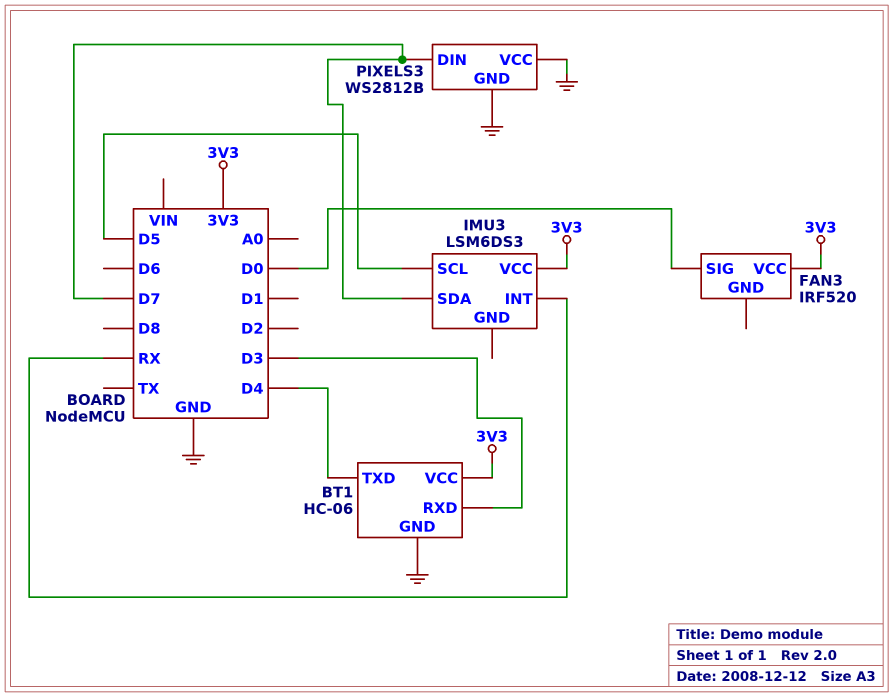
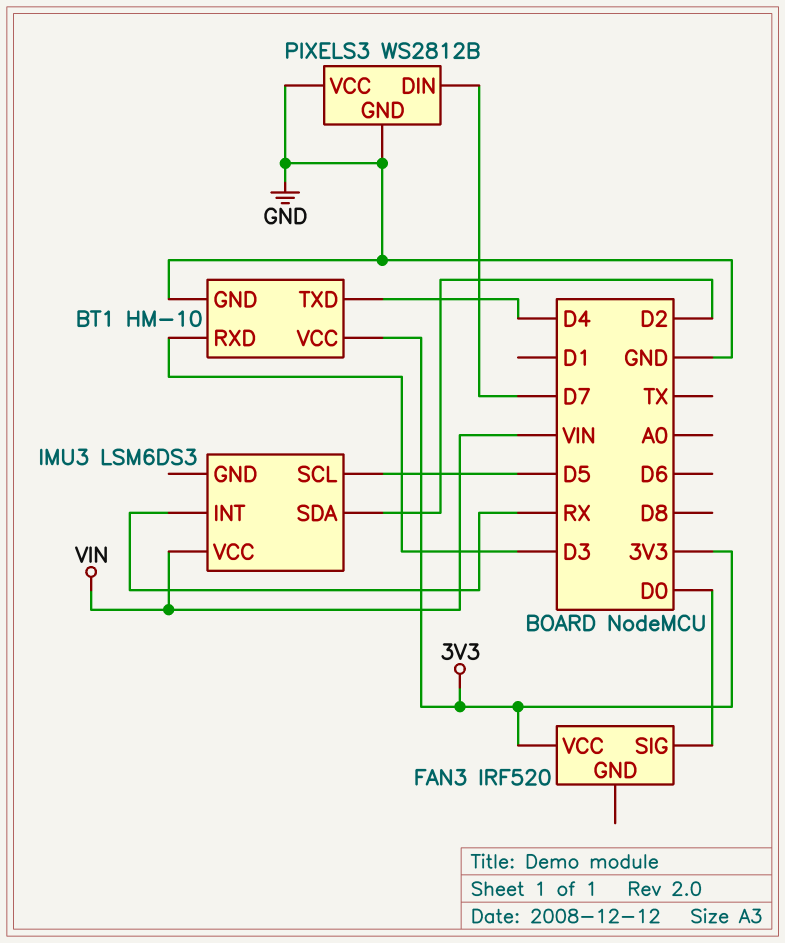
BT1: HC-06 -> HM-10
IMU3 pin SDA: D7 -> D2
IMU3 pin VCC: 3V3 -> VIN

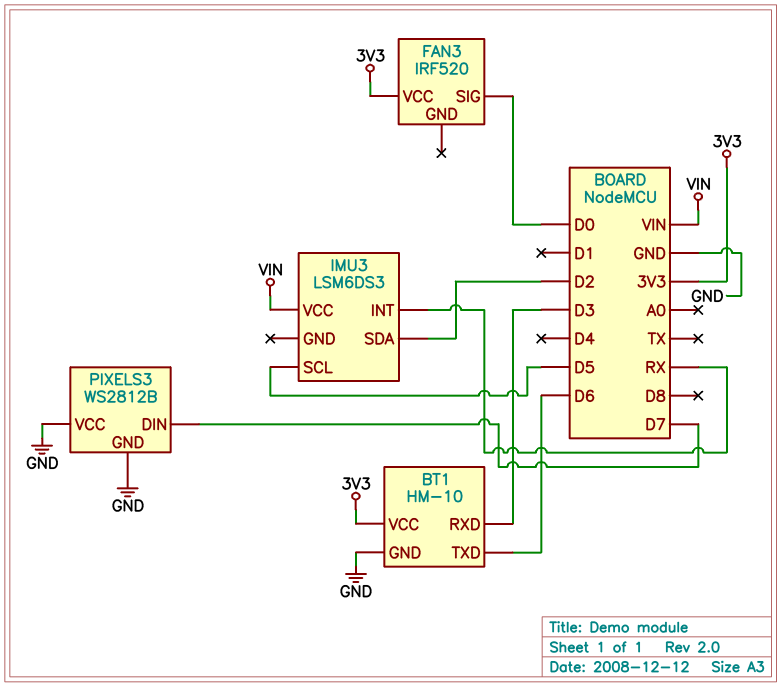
BT1 pin TXD: D4 -> D6

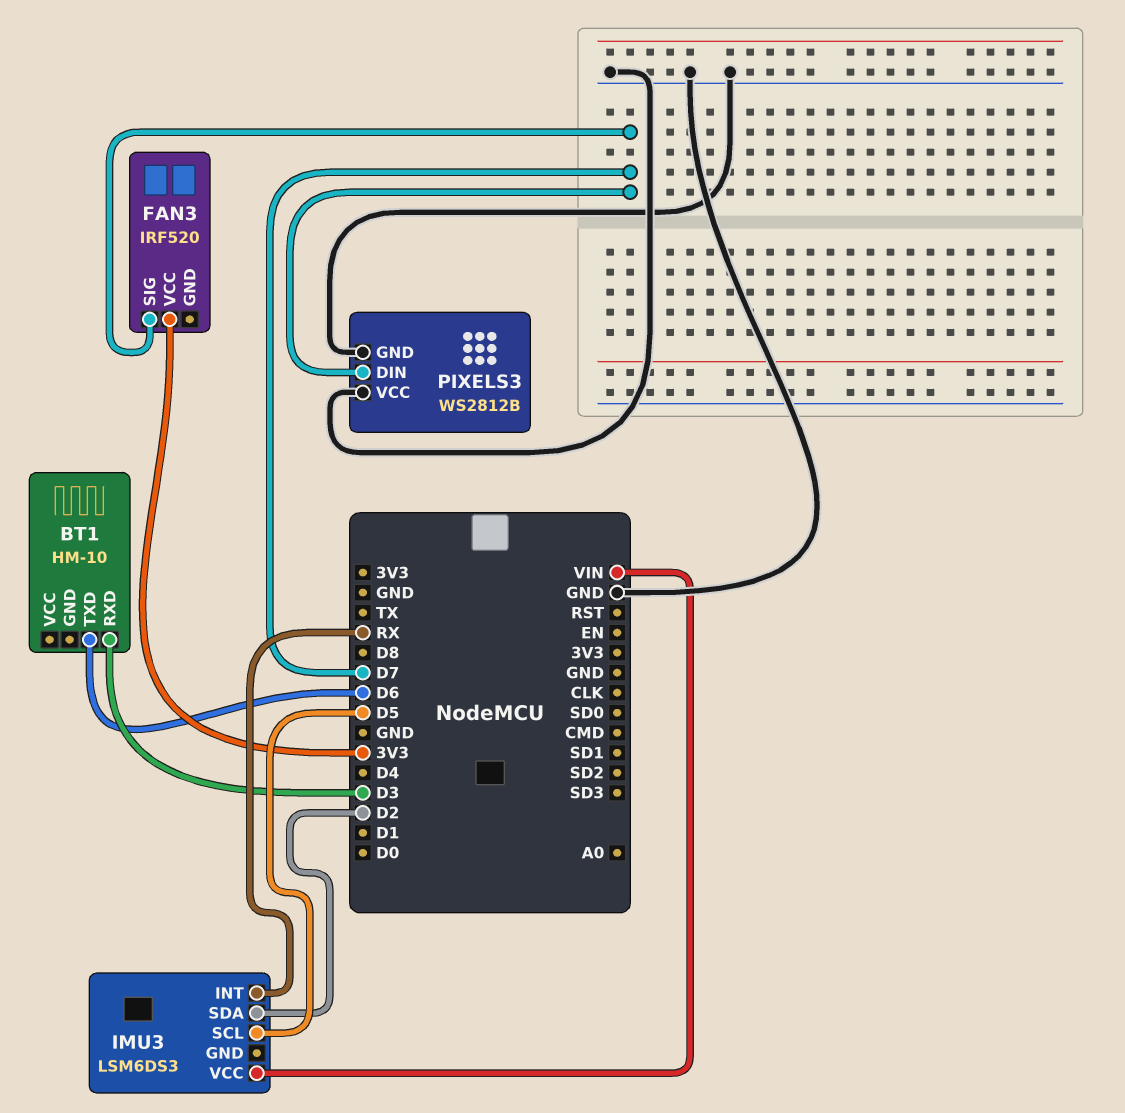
BT1 pin GND: GND -> none
BT1 pin VCC: 3V3 -> none
FAN3 pin SIG: D0 -> D7

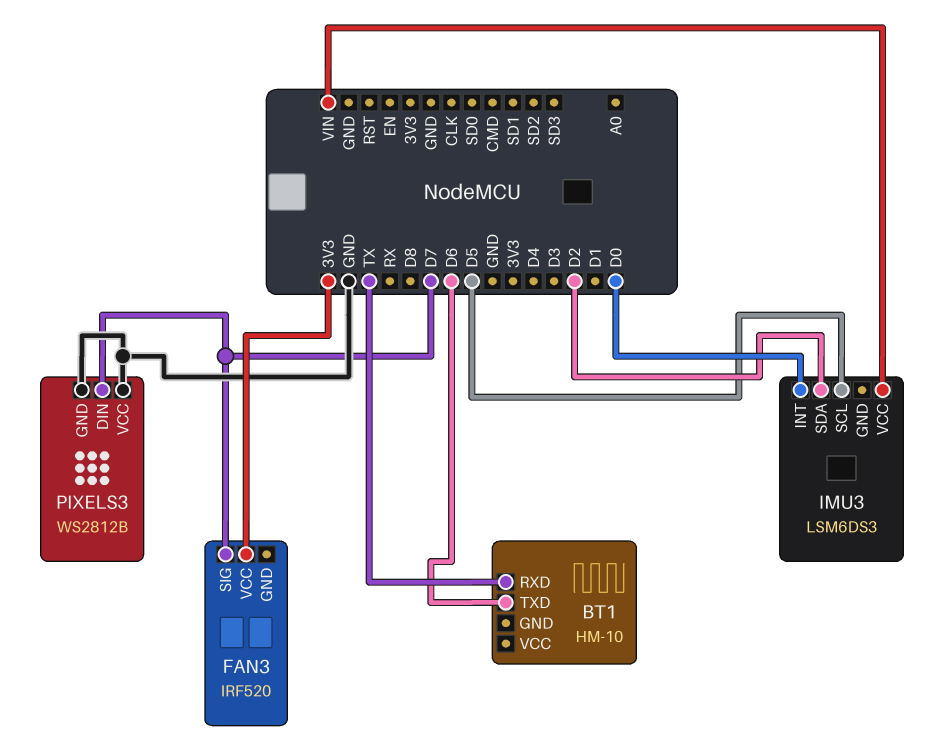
BT1 pin RXD: D3 -> TX
IMU3 pin INT: RX -> D0

